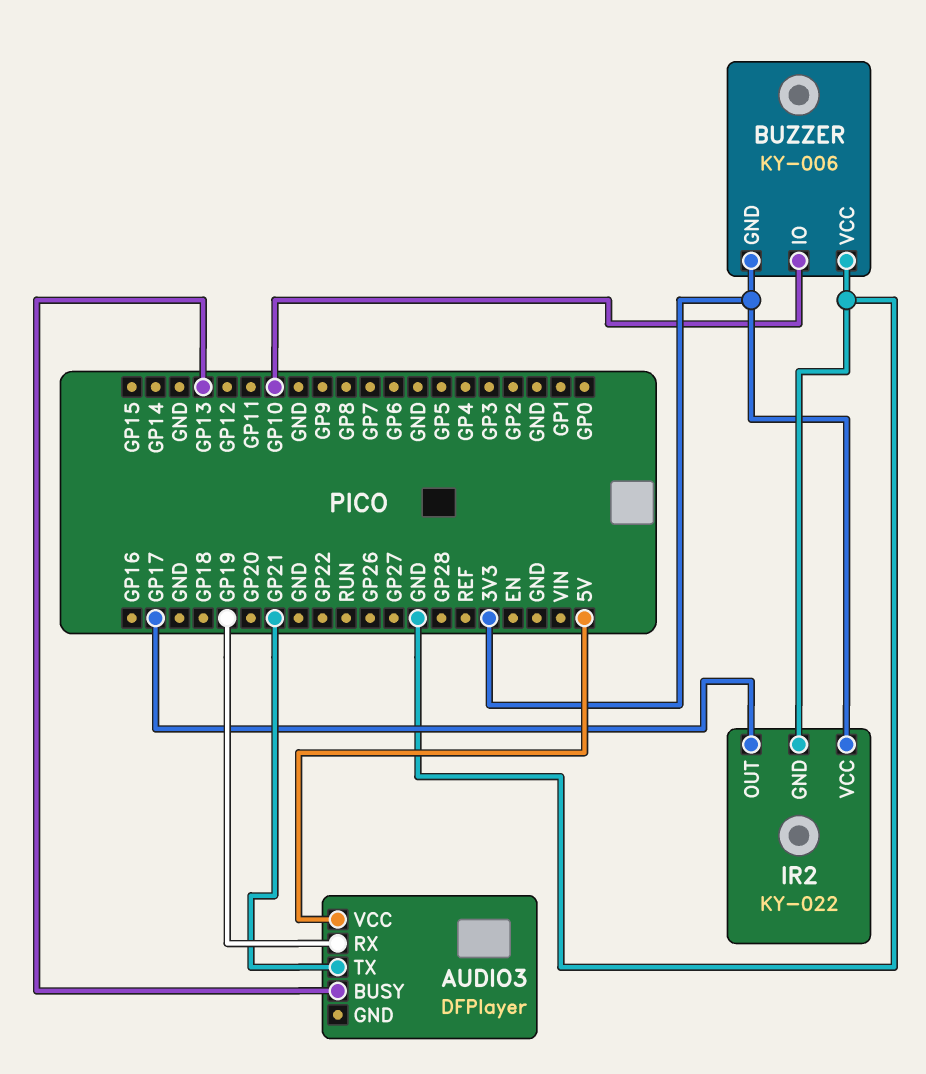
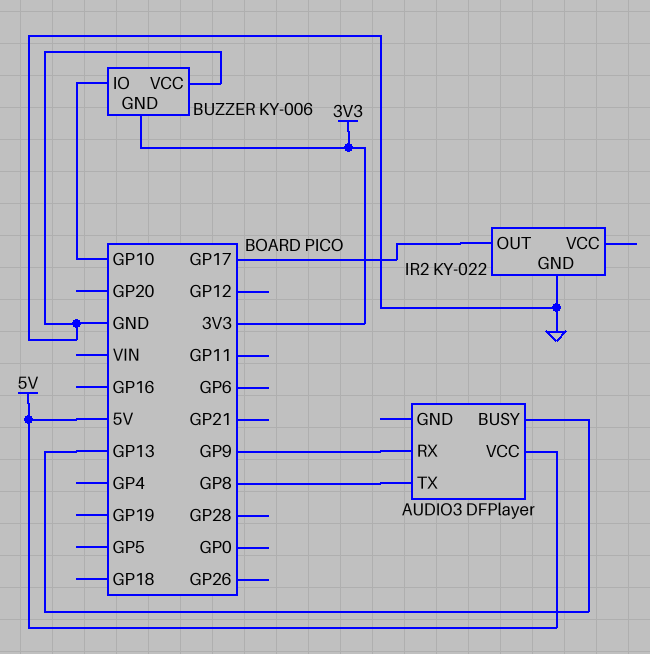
AUDIO3 pin RX: GP19 -> GP9
AUDIO3 pin TX: GP21 -> GP8
IR2 pin VCC: 3V3 -> none

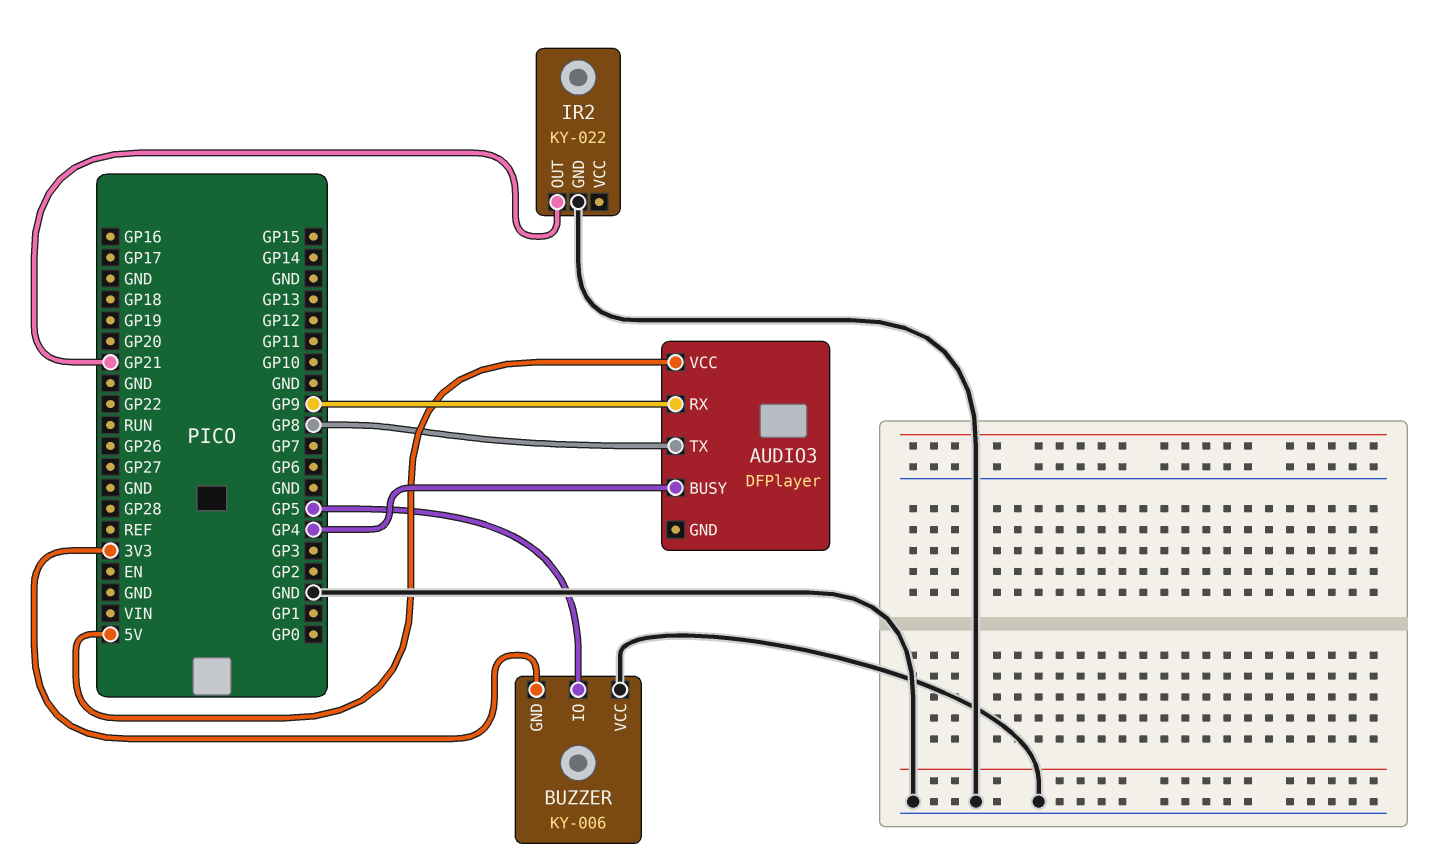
AUDIO3 pin BUSY: GP13 -> GP4
BUZZER pin IO: GP10 -> GP5
IR2 pin OUT: GP17 -> GP21

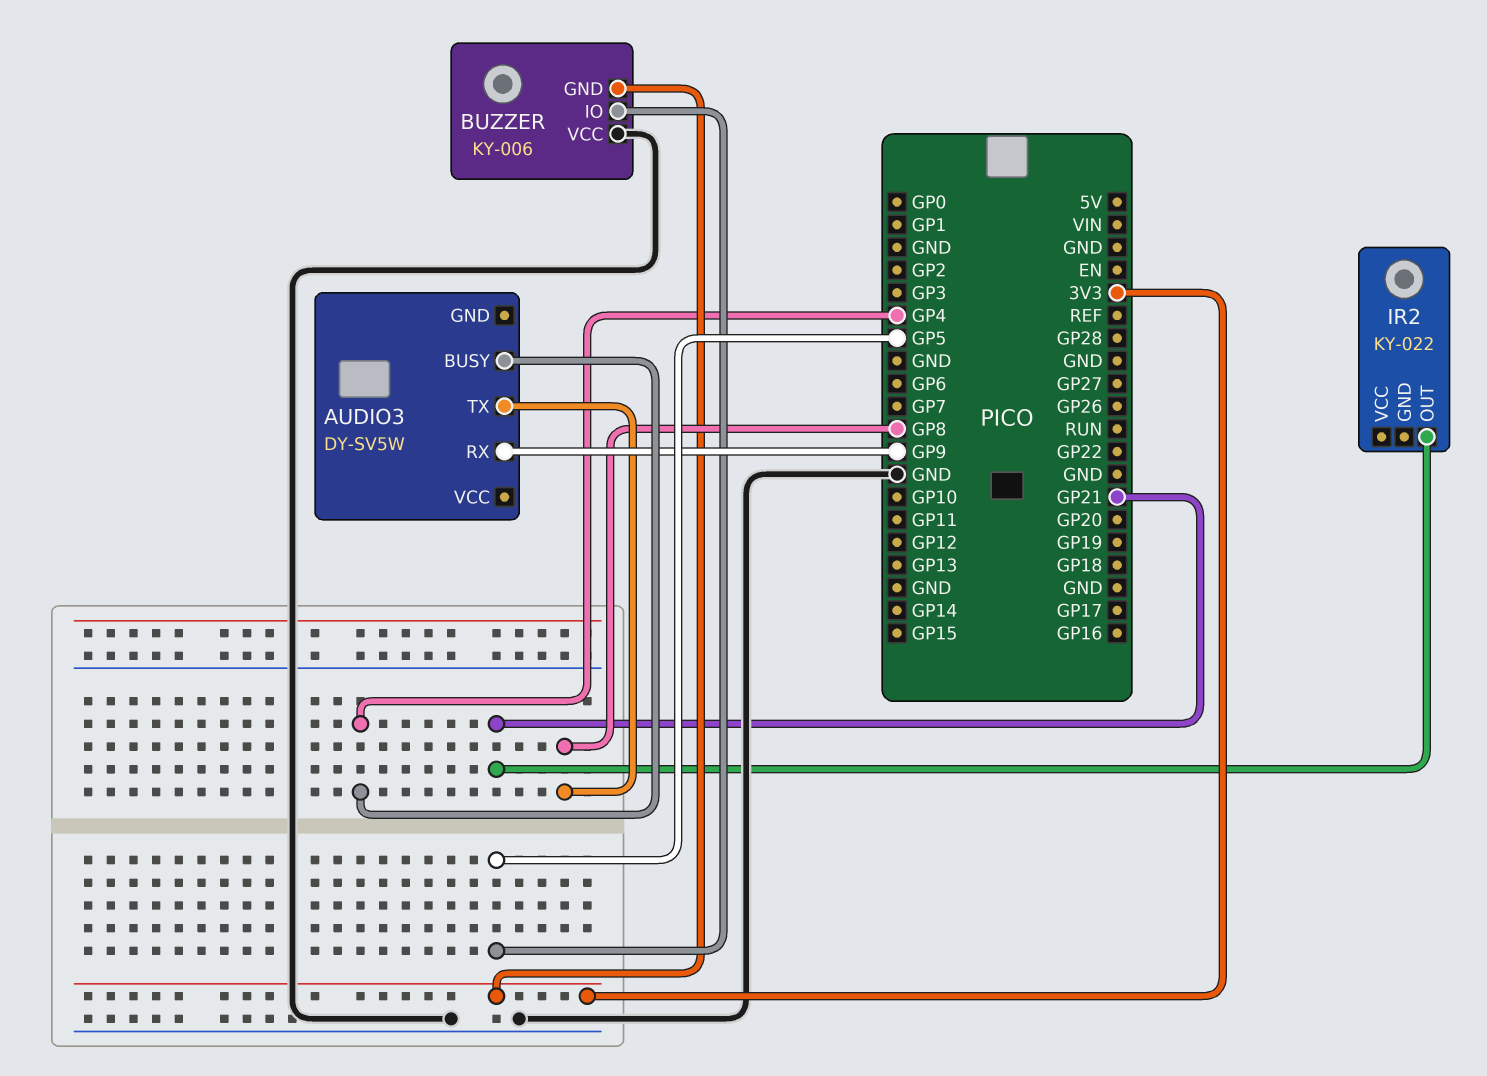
AUDIO3: DFPlayer -> DY-SV5W
AUDIO3 pin VCC: 5V -> none
IR2 pin GND: GND -> none

